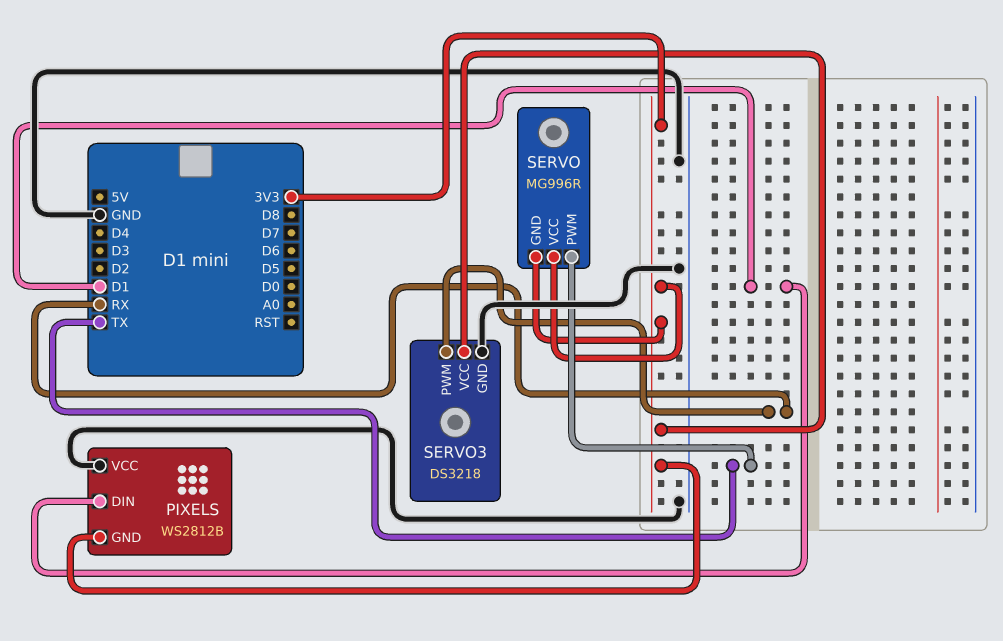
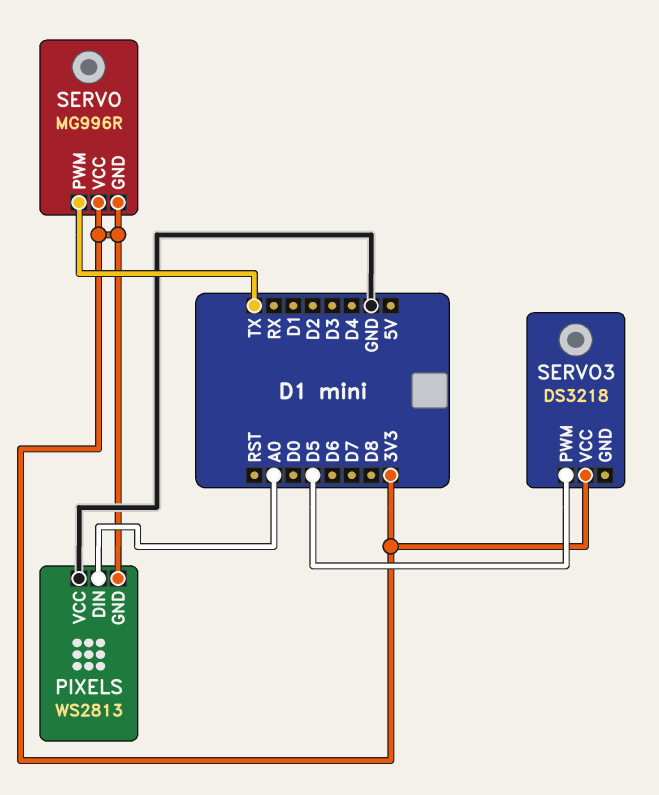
PIXELS: WS2812B -> WS2813
PIXELS pin DIN: D1 -> A0
SERVO3 pin GND: GND -> none
SERVO3 pin PWM: RX -> D5

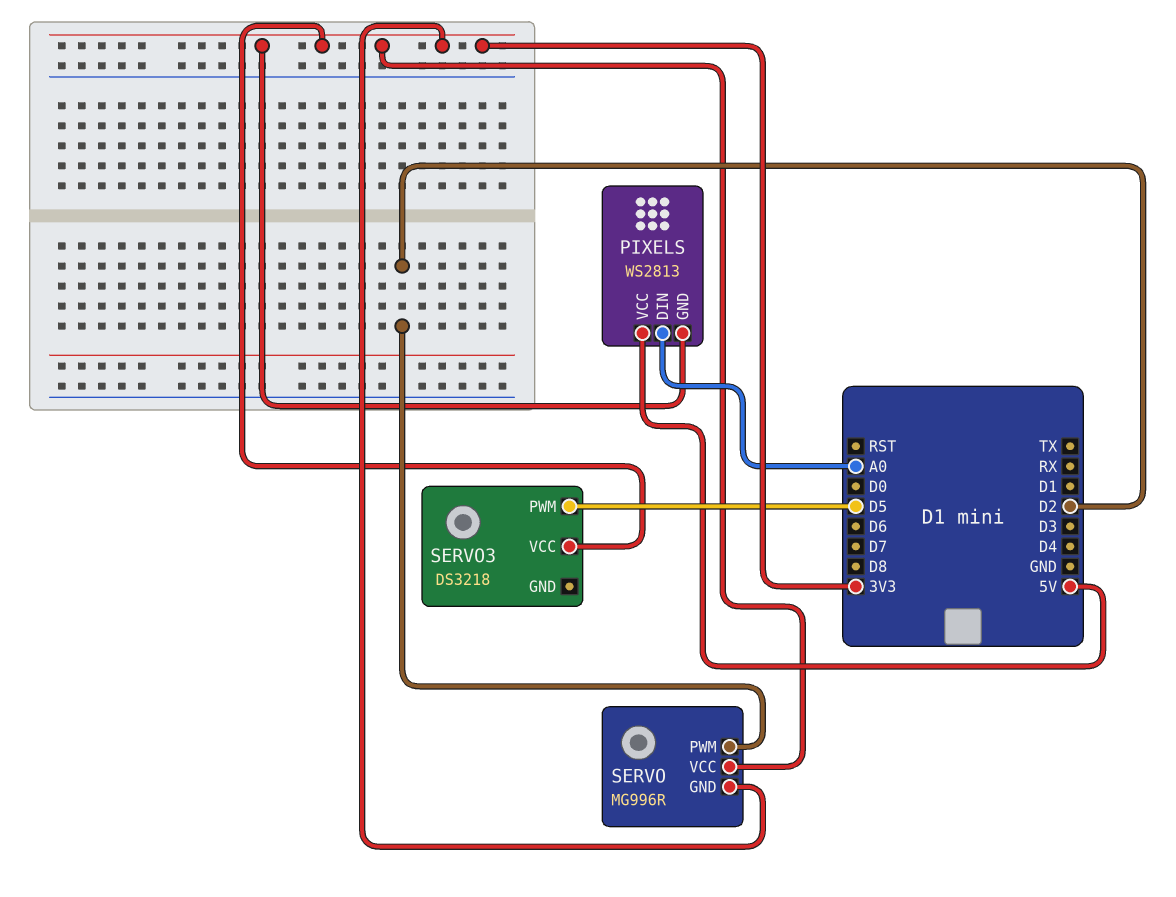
PIXELS pin VCC: GND -> 5V
SERVO pin PWM: TX -> D2

